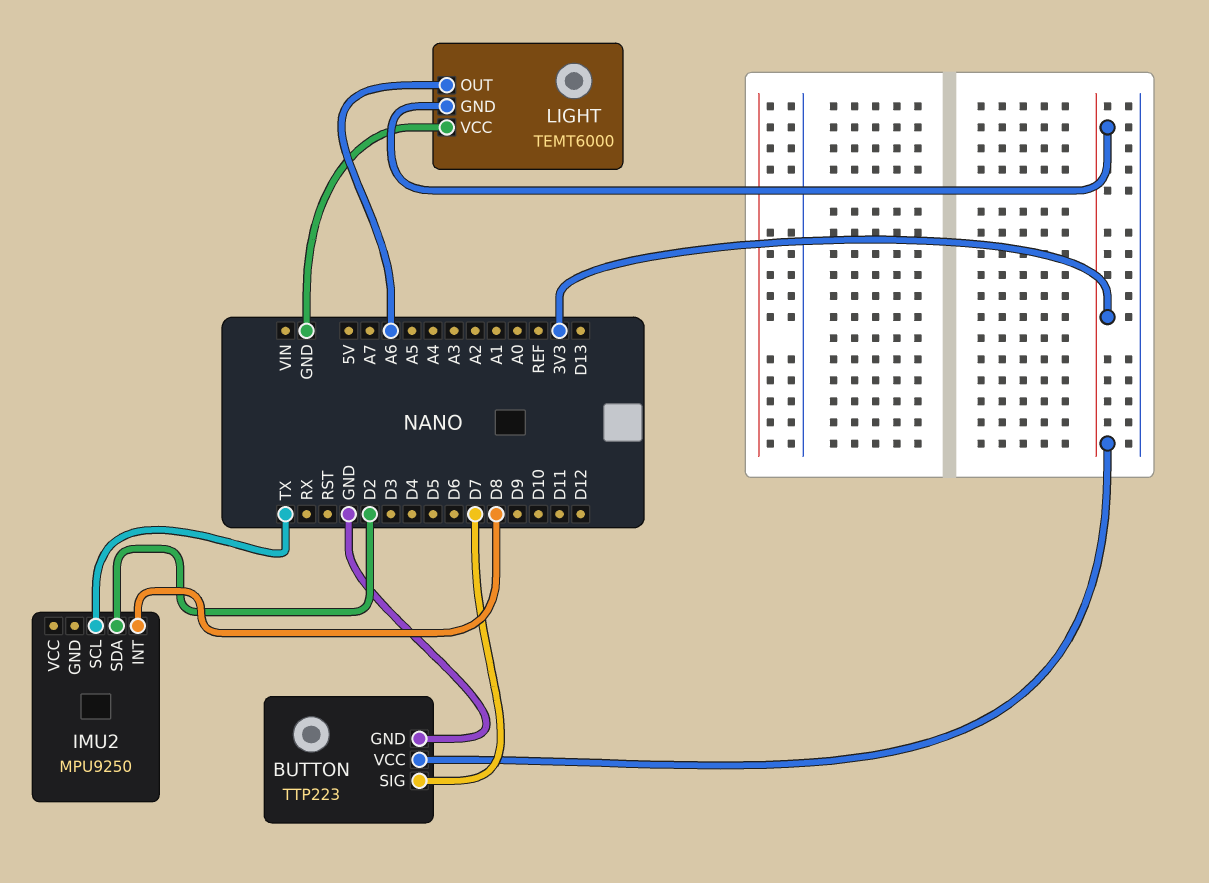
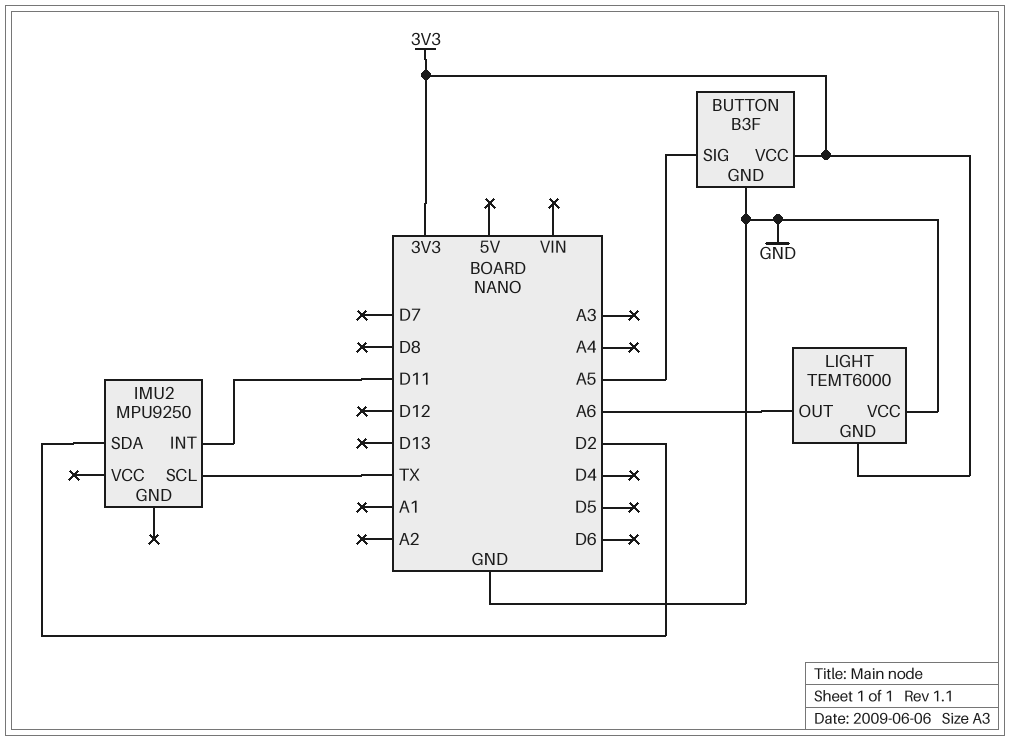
BUTTON: TTP223 -> B3F
BUTTON pin SIG: D7 -> A5
IMU2 pin INT: D8 -> D11

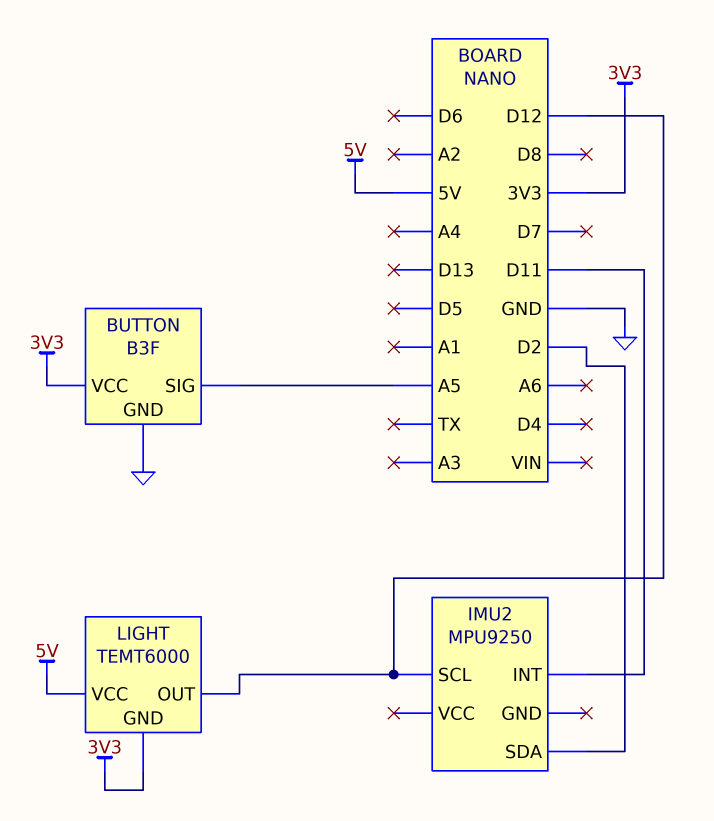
IMU2 pin SCL: TX -> D12
LIGHT pin OUT: A6 -> D12
LIGHT pin VCC: GND -> 5V

